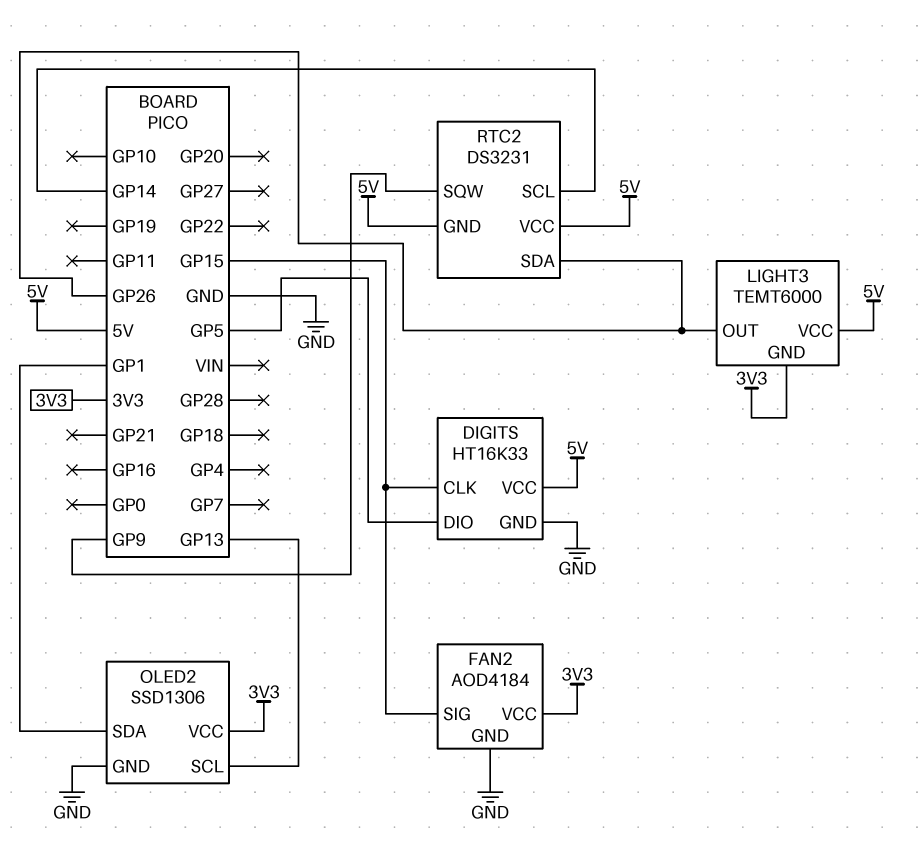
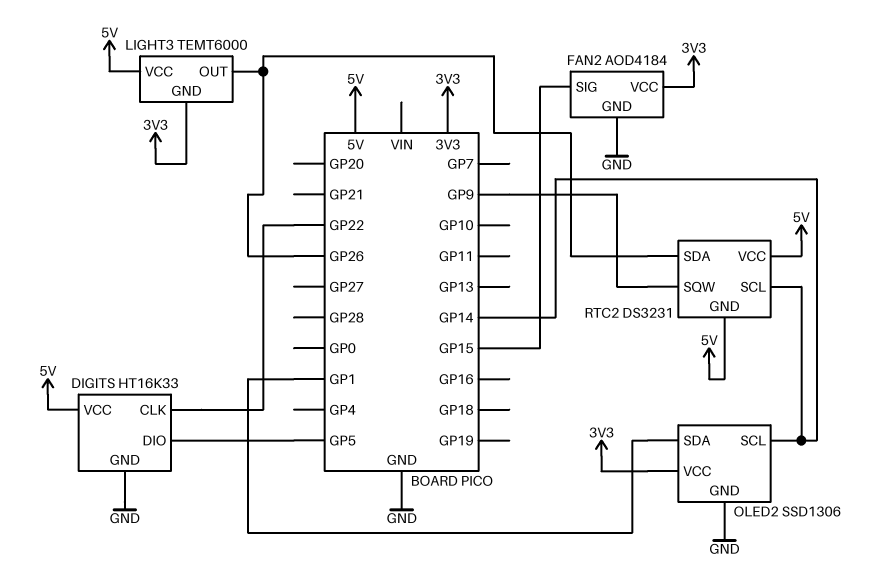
DIGITS pin CLK: GP15 -> GP22
OLED2 pin SCL: GP13 -> GP14

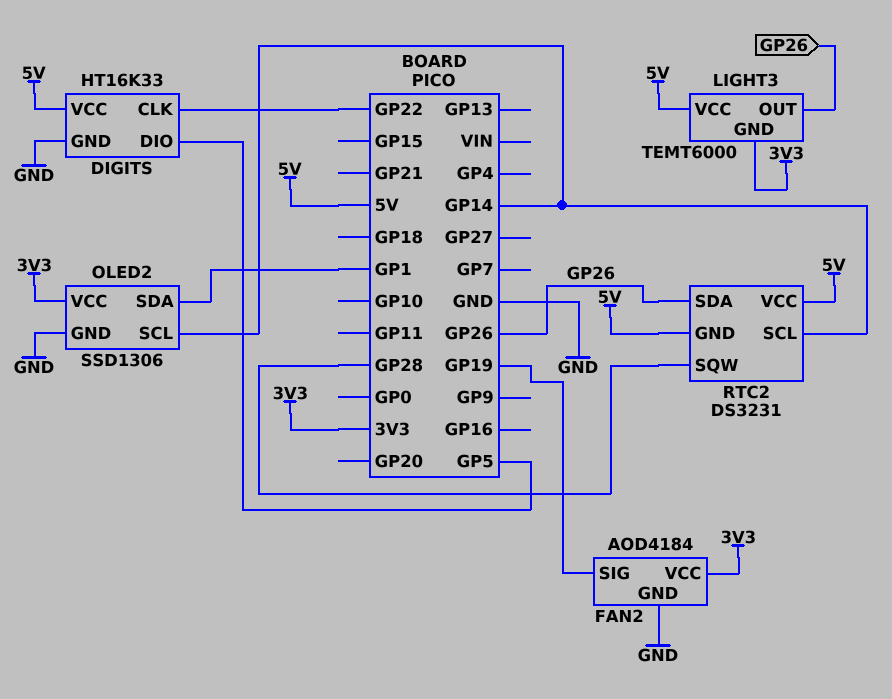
FAN2 pin SIG: GP15 -> GP19
RTC2 pin SQW: GP9 -> GP28

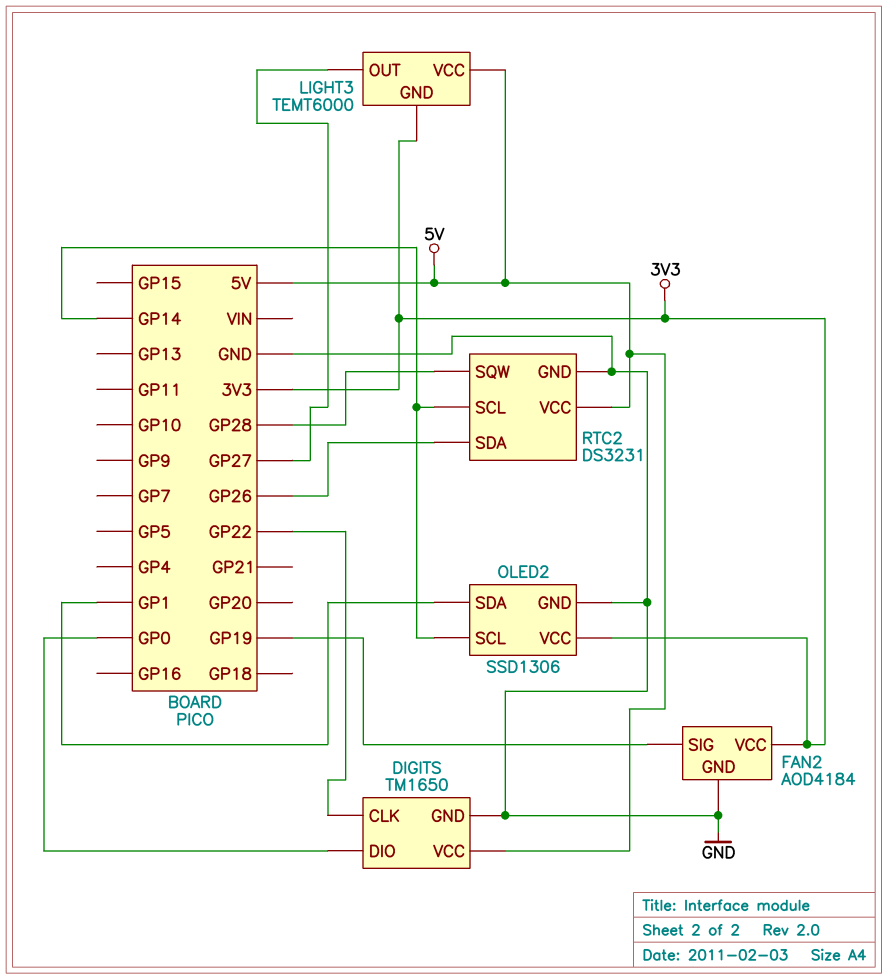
DIGITS: HT16K33 -> TM1650
DIGITS pin DIO: GP5 -> GP0
LIGHT3 pin OUT: GP26 -> GP27
RTC2 pin GND: 5V -> GND

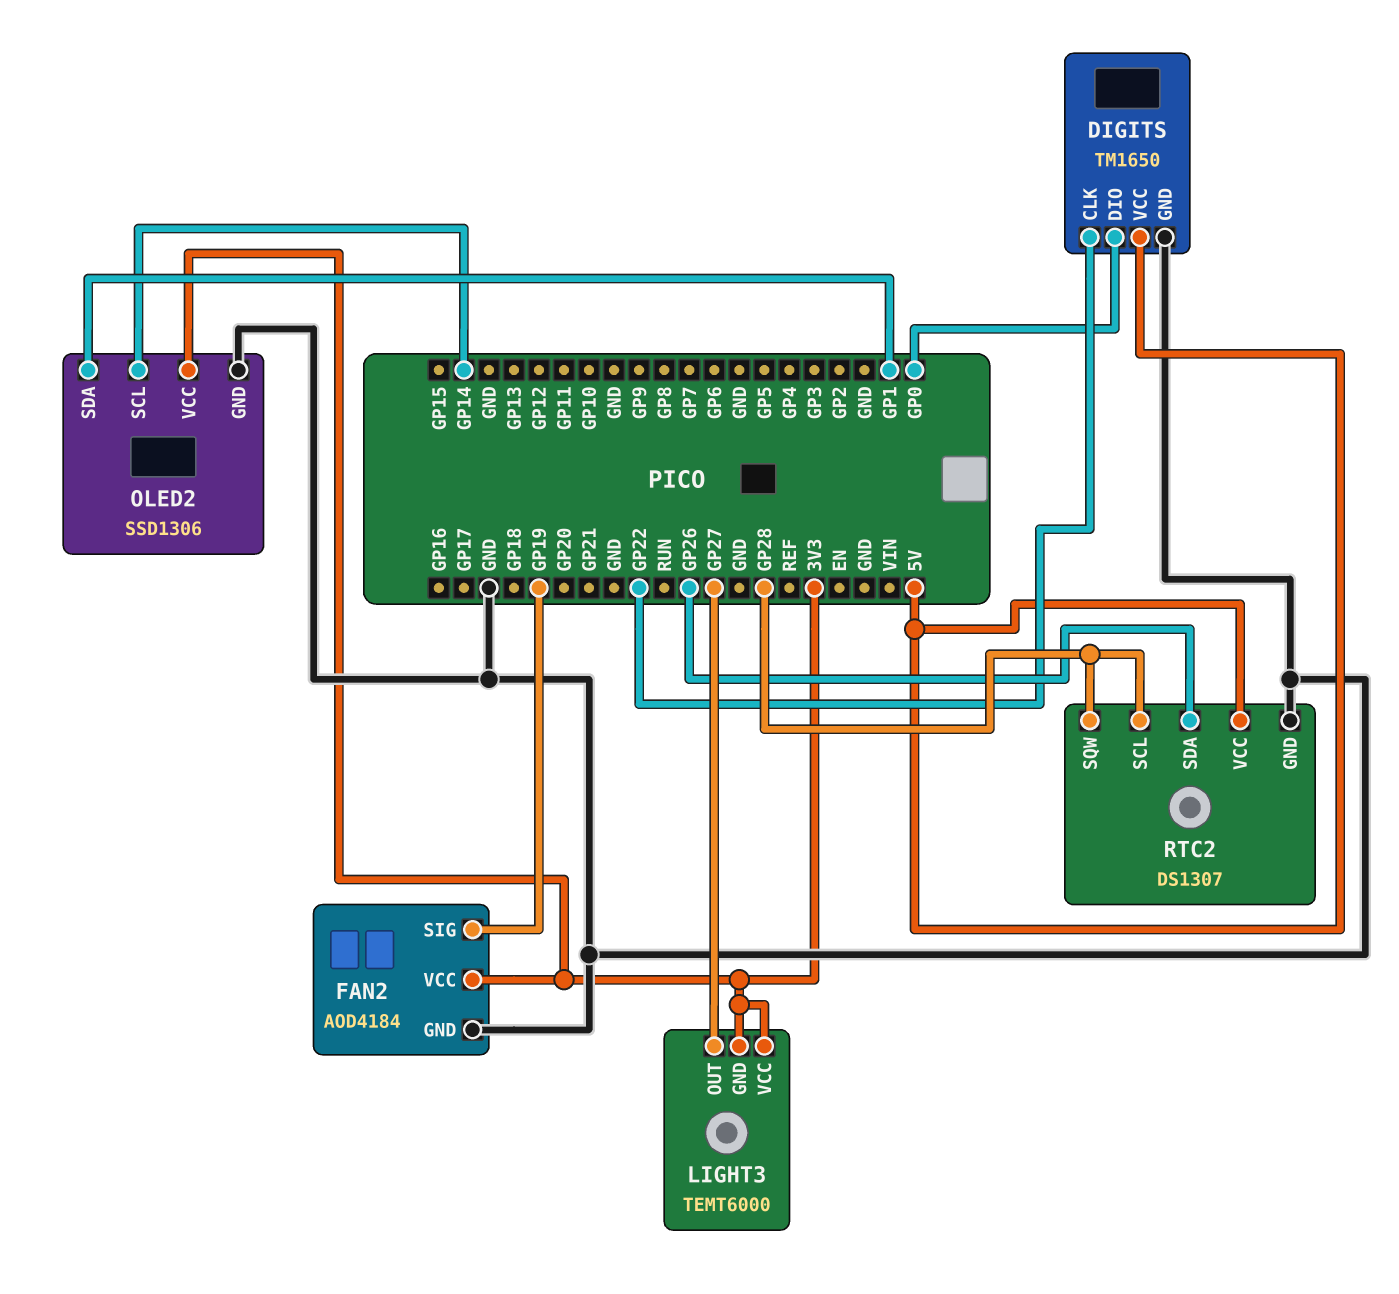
LIGHT3 pin VCC: 5V -> 3V3
RTC2: DS3231 -> DS1307
RTC2 pin SCL: GP14 -> GP28

